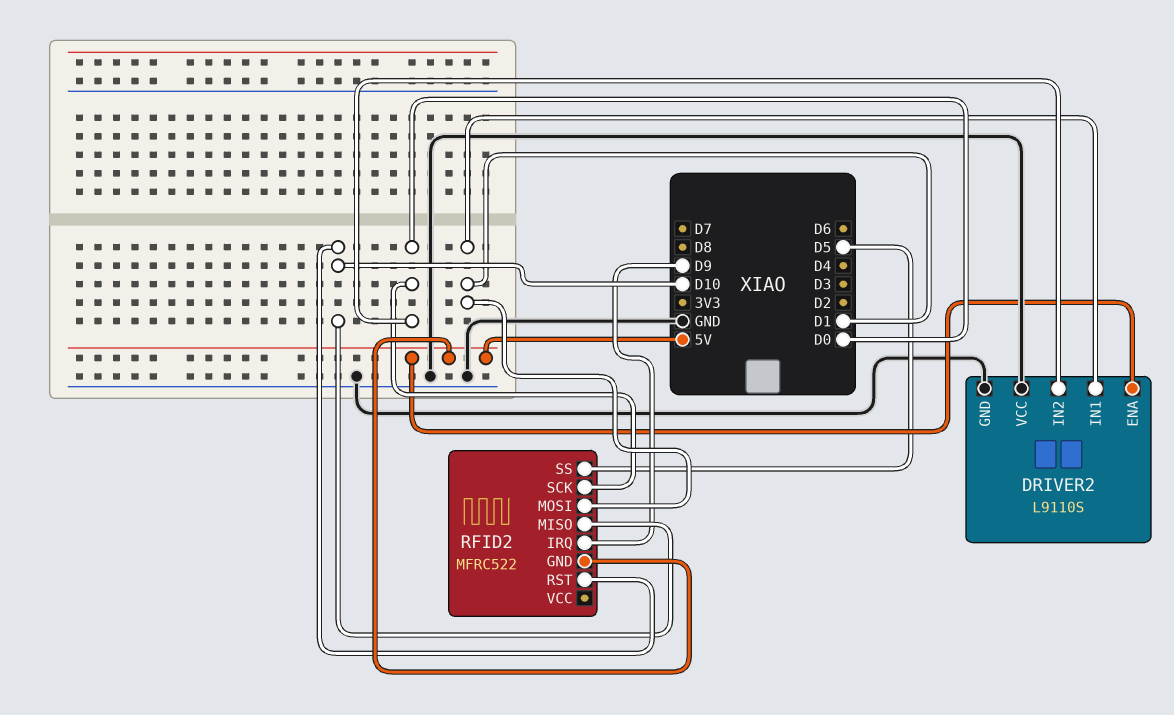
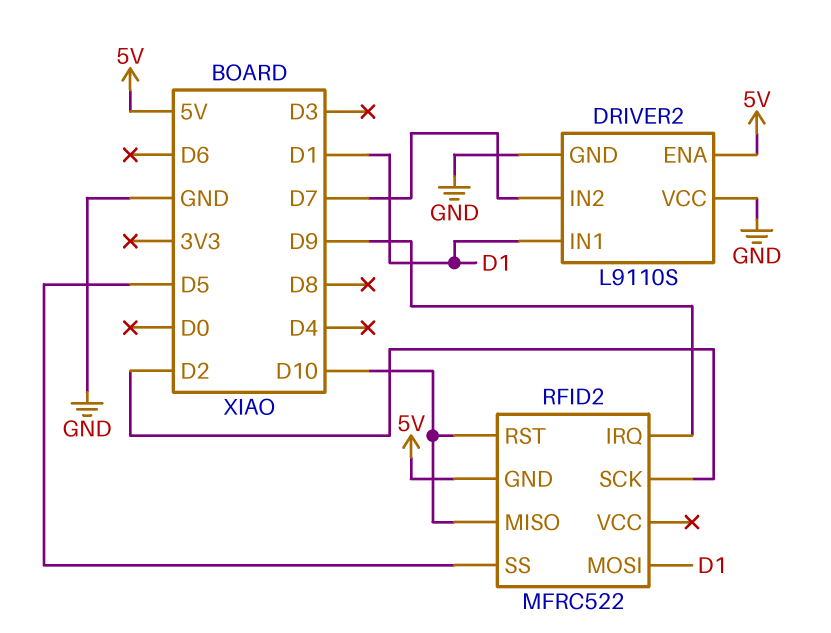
DRIVER2 pin IN2: D0 -> D7
RFID2 pin SCK: D0 -> D2

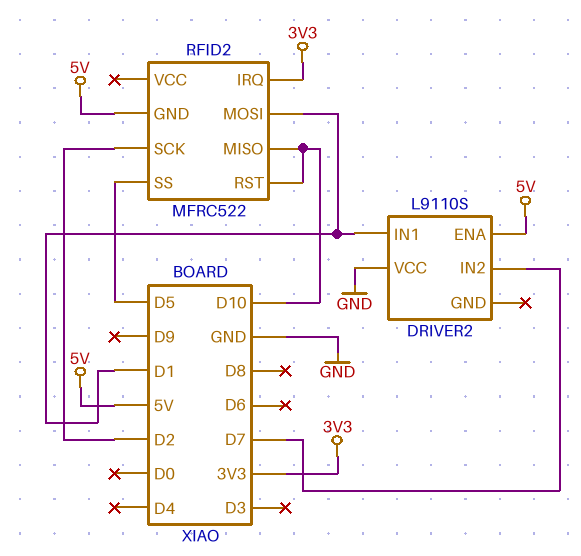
DRIVER2 pin GND: GND -> none
RFID2 pin IRQ: D9 -> 3V3

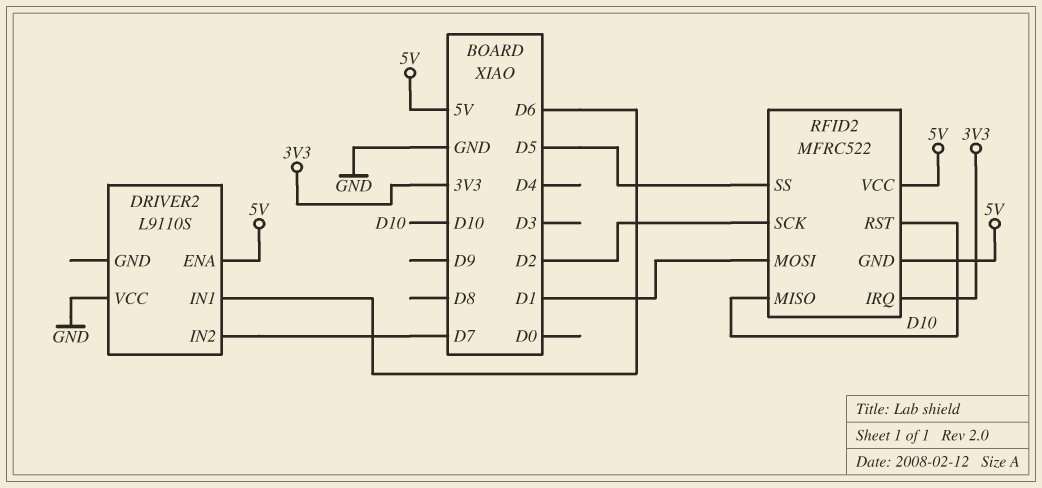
DRIVER2 pin IN1: D1 -> D6
RFID2 pin VCC: none -> 5V

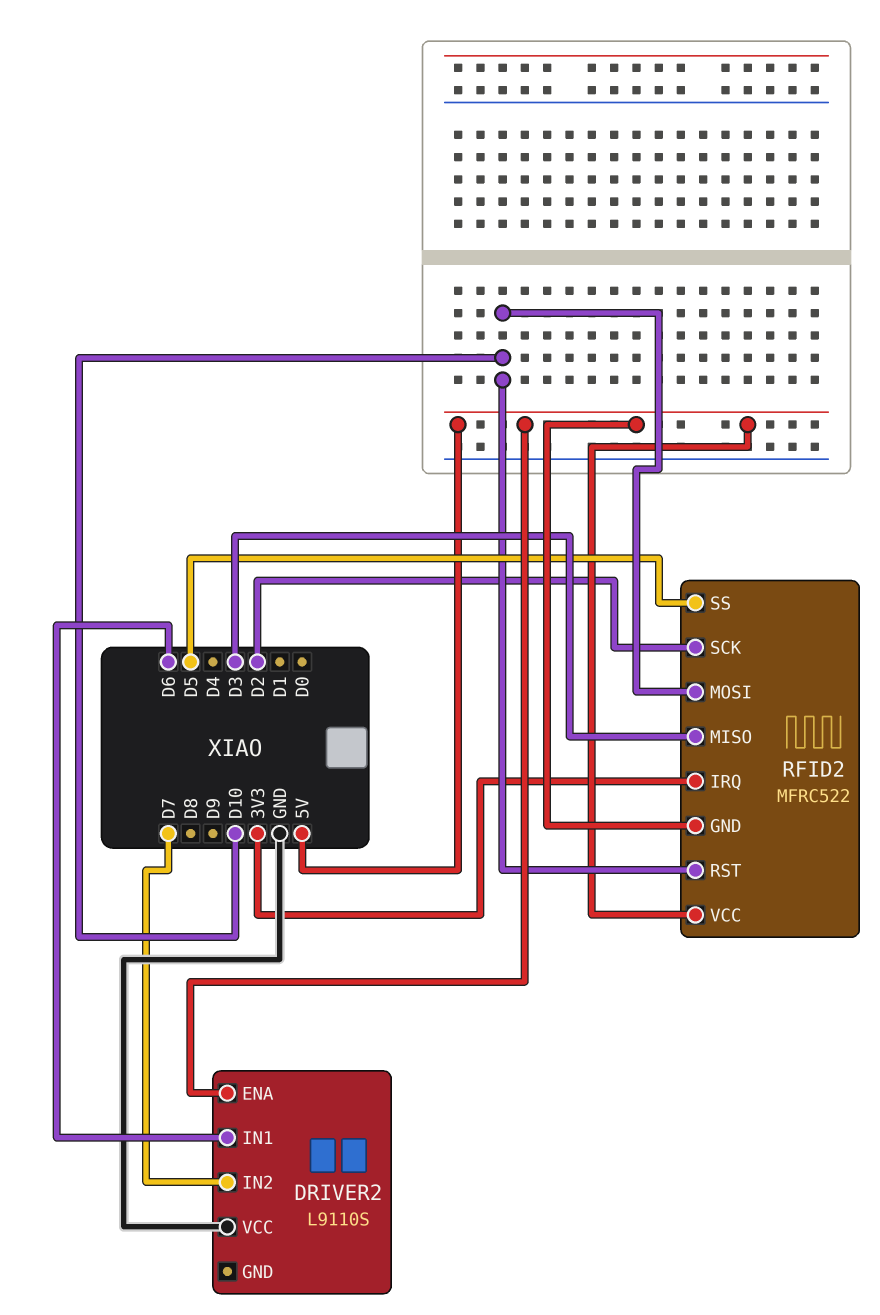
RFID2 pin MISO: D10 -> D3
RFID2 pin MOSI: D1 -> D10

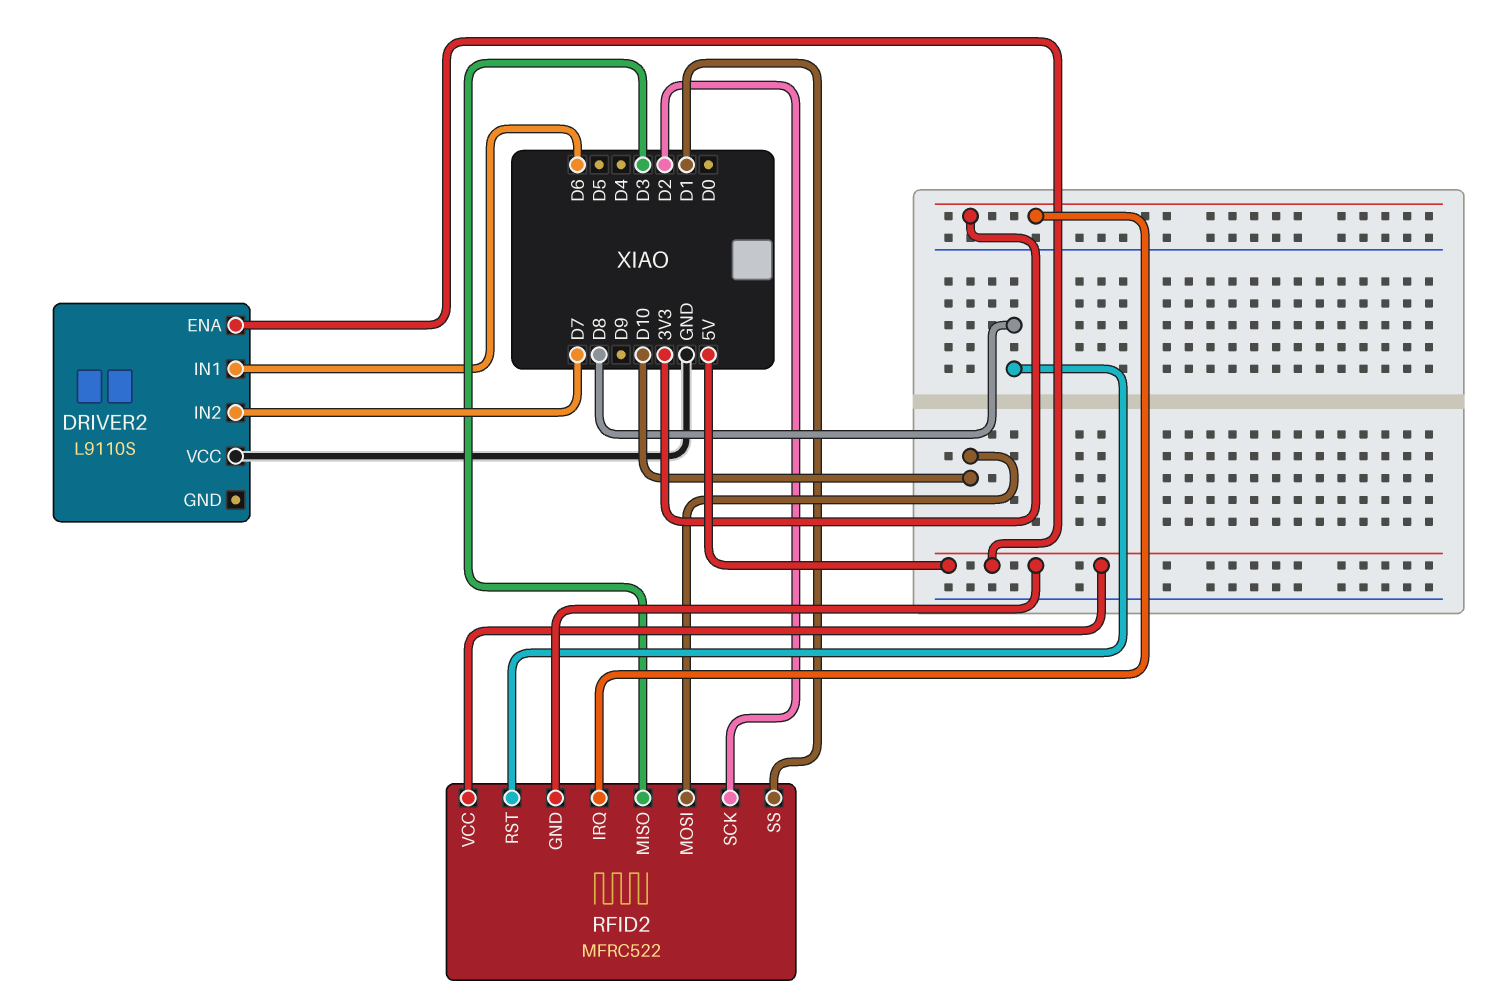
RFID2 pin RST: D10 -> D8
RFID2 pin SS: D5 -> D1

